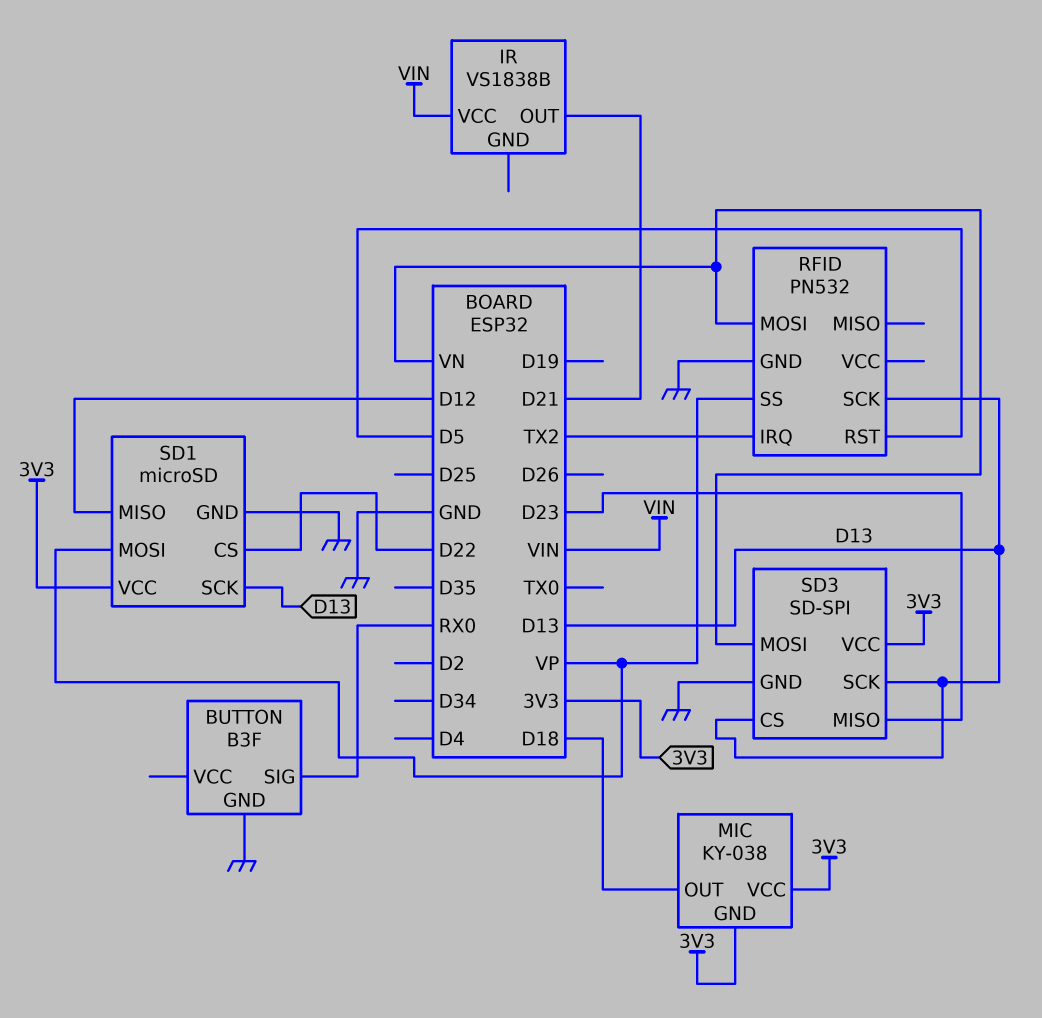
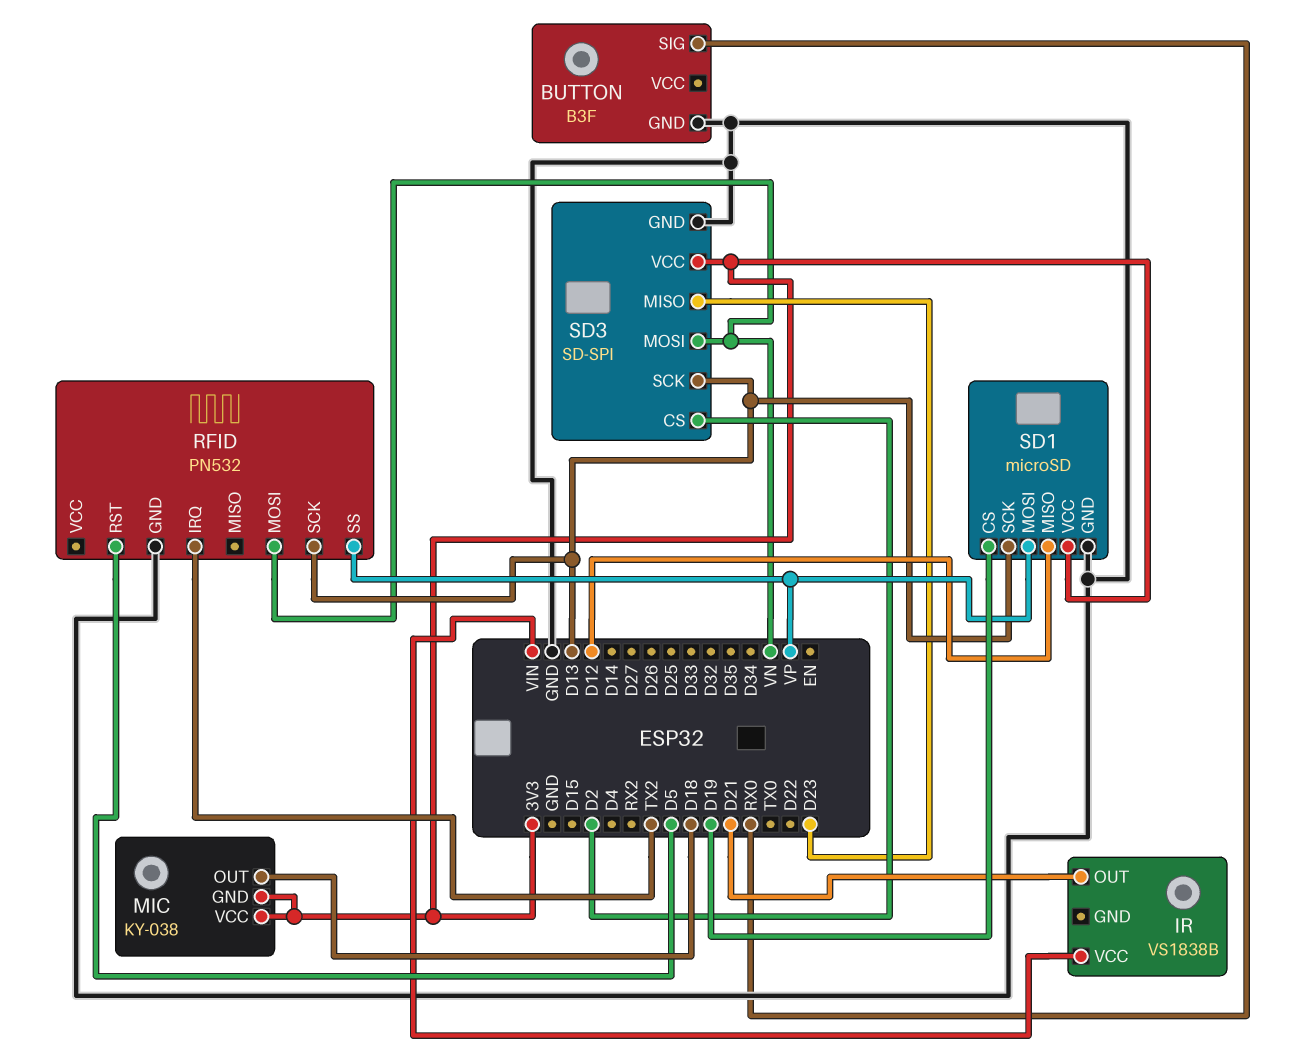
SD1 pin CS: D22 -> D19
SD3 pin CS: D13 -> D2

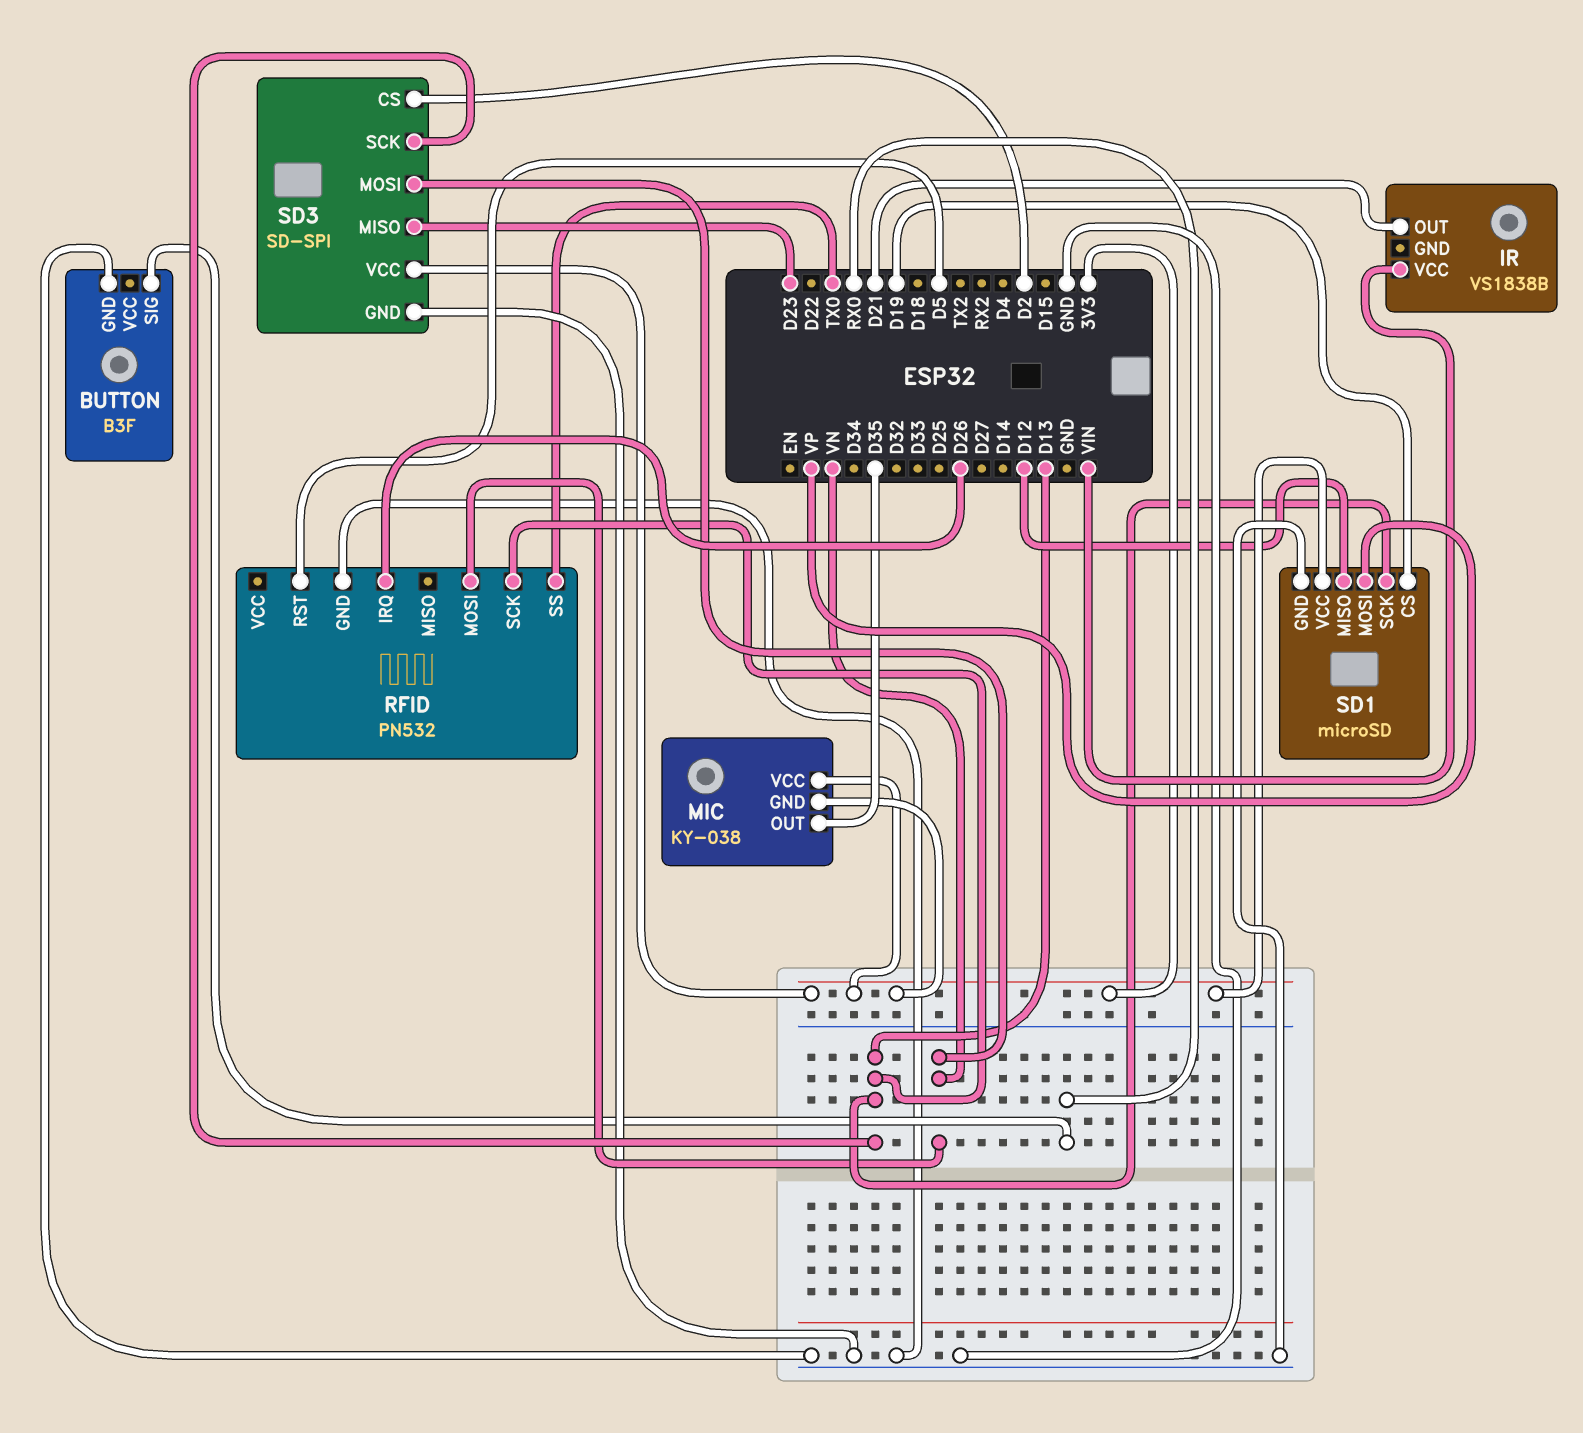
MIC pin OUT: D18 -> D35
RFID pin IRQ: TX2 -> D26
RFID pin SS: VP -> TX0

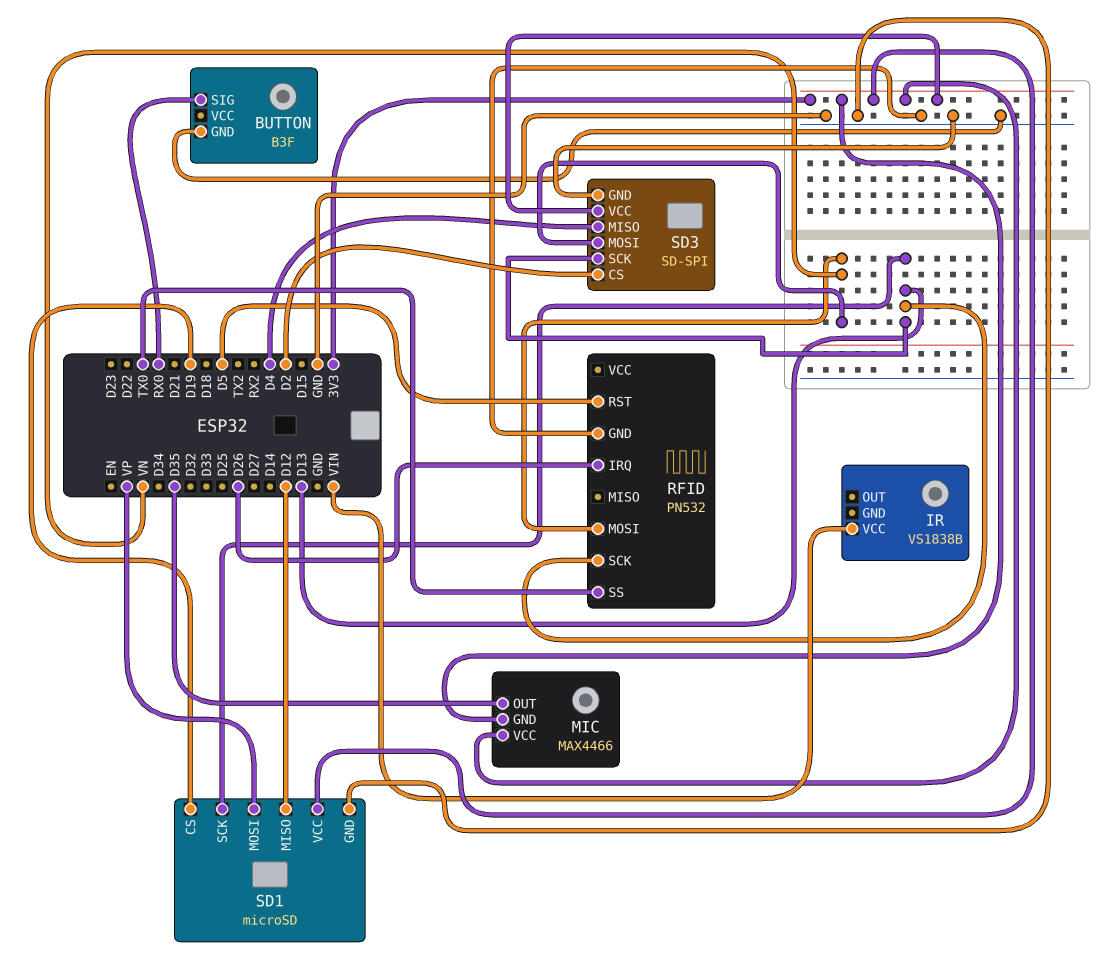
IR pin OUT: D21 -> none
MIC: KY-038 -> MAX4466
SD3 pin MISO: D23 -> D4

